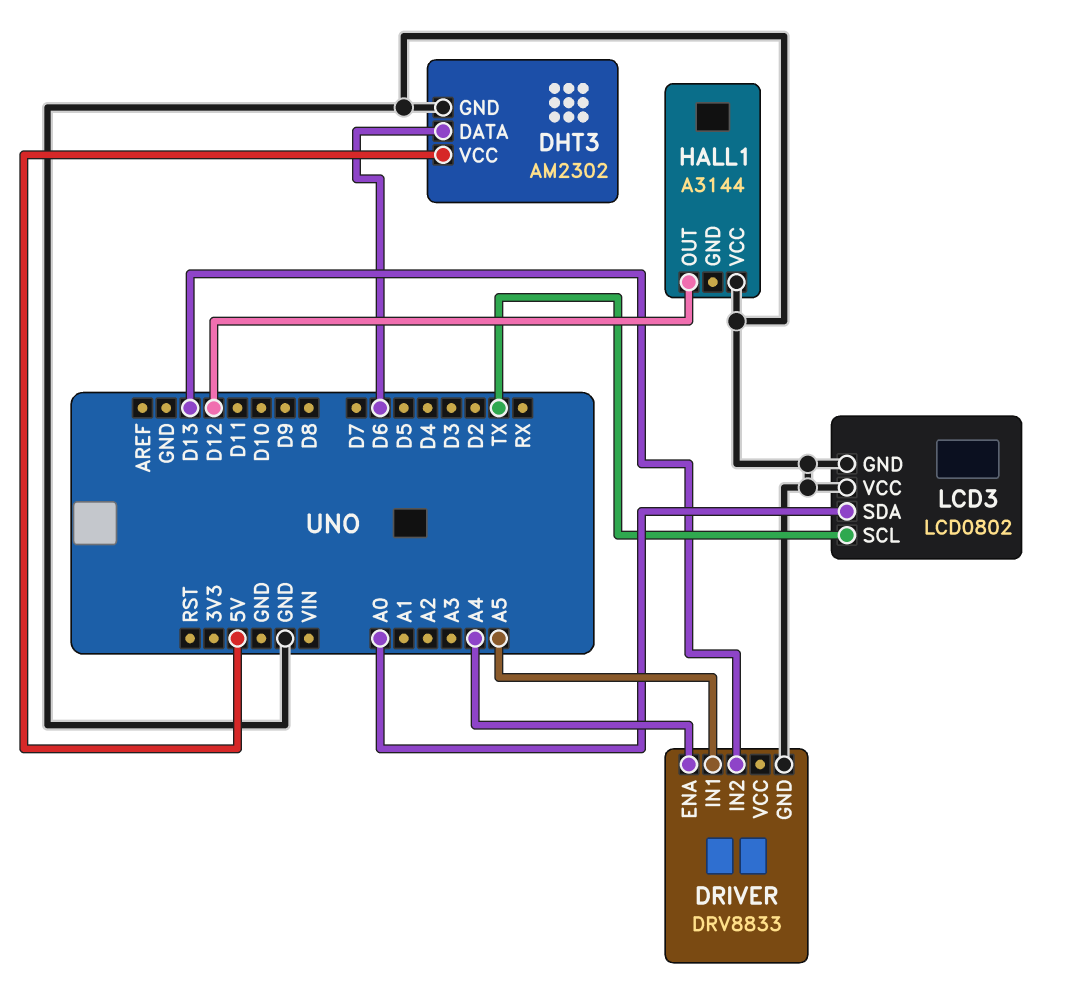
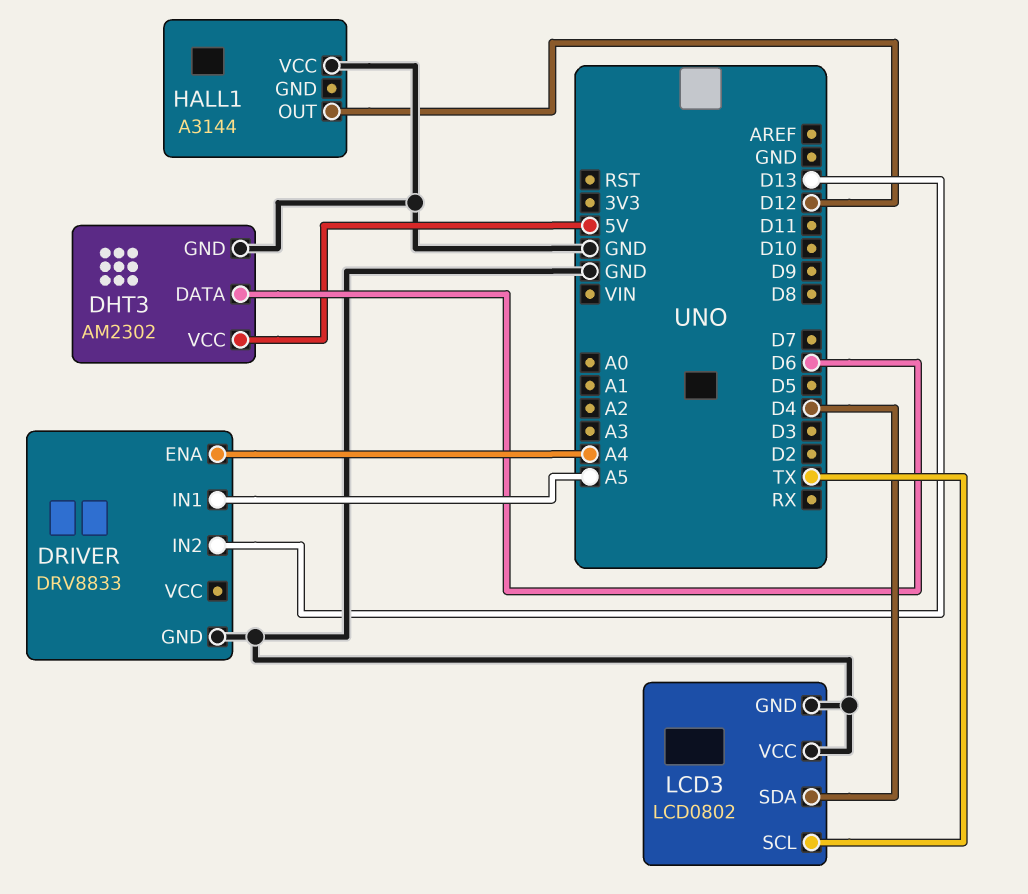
LCD3 pin SDA: A0 -> D4

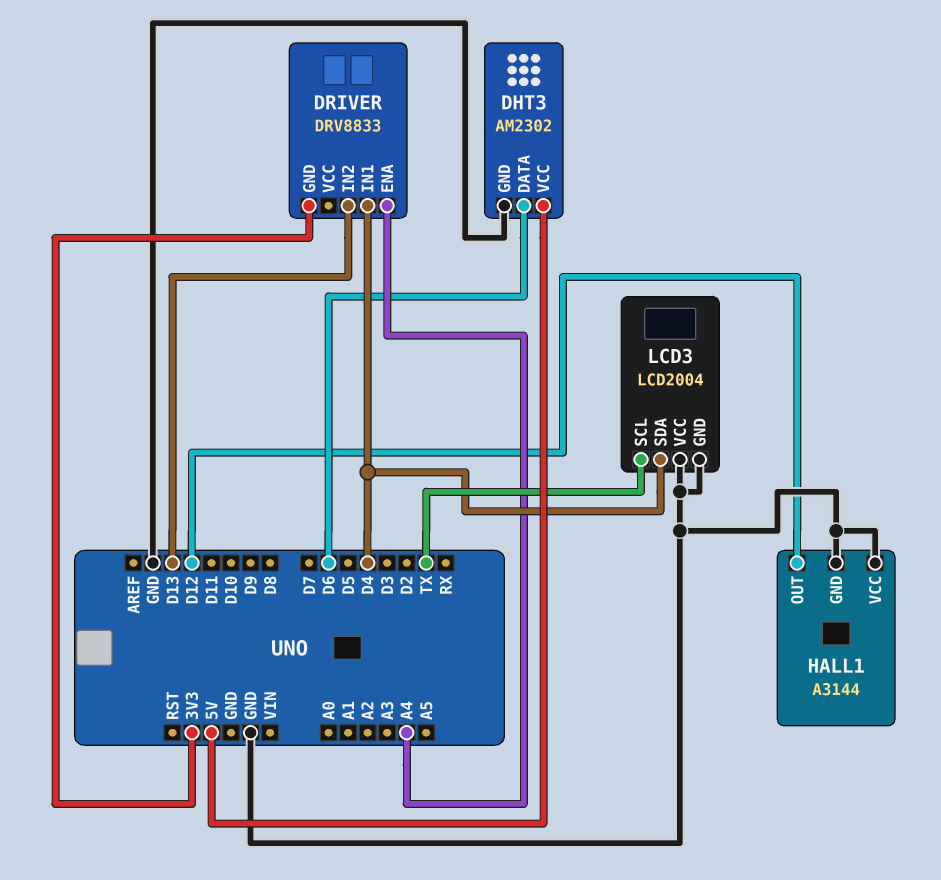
DRIVER pin GND: GND -> 3V3
DRIVER pin IN1: A5 -> D4
HALL1 pin GND: none -> GND
LCD3: LCD0802 -> LCD2004

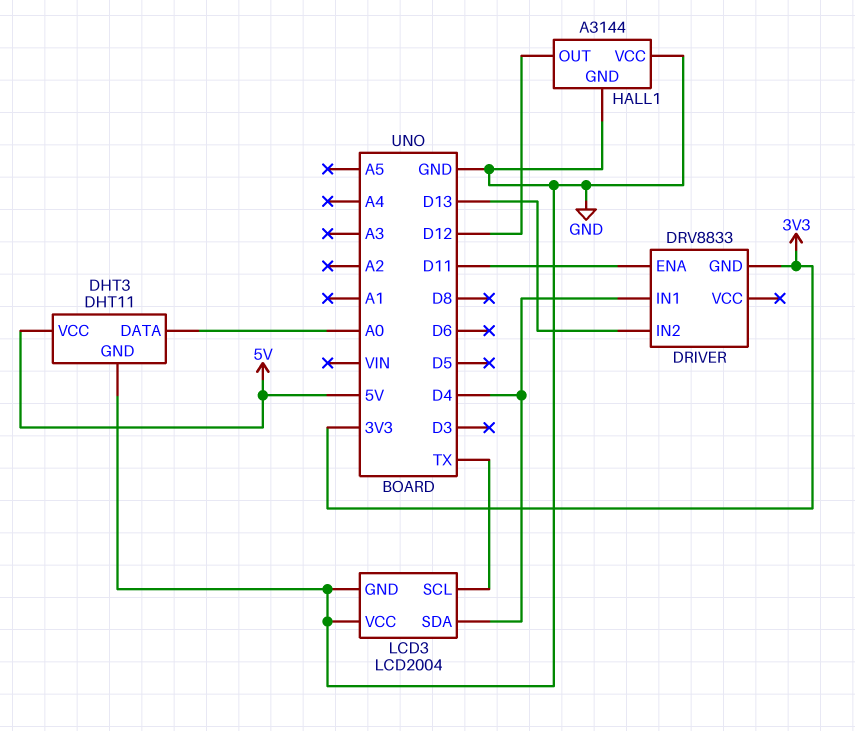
DHT3: AM2302 -> DHT11
DHT3 pin DATA: D6 -> A0
DRIVER pin ENA: A4 -> D11

